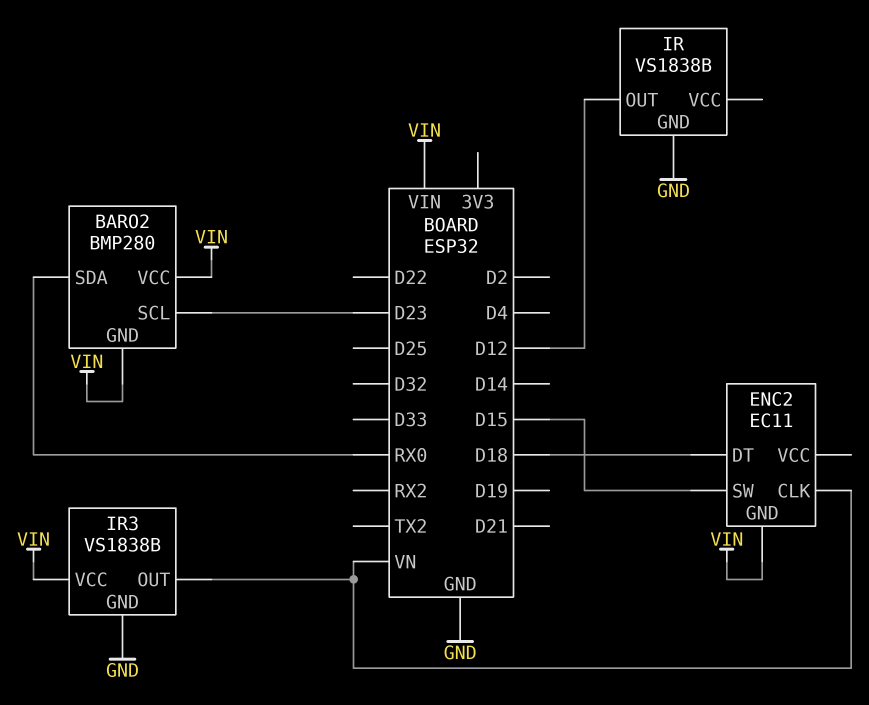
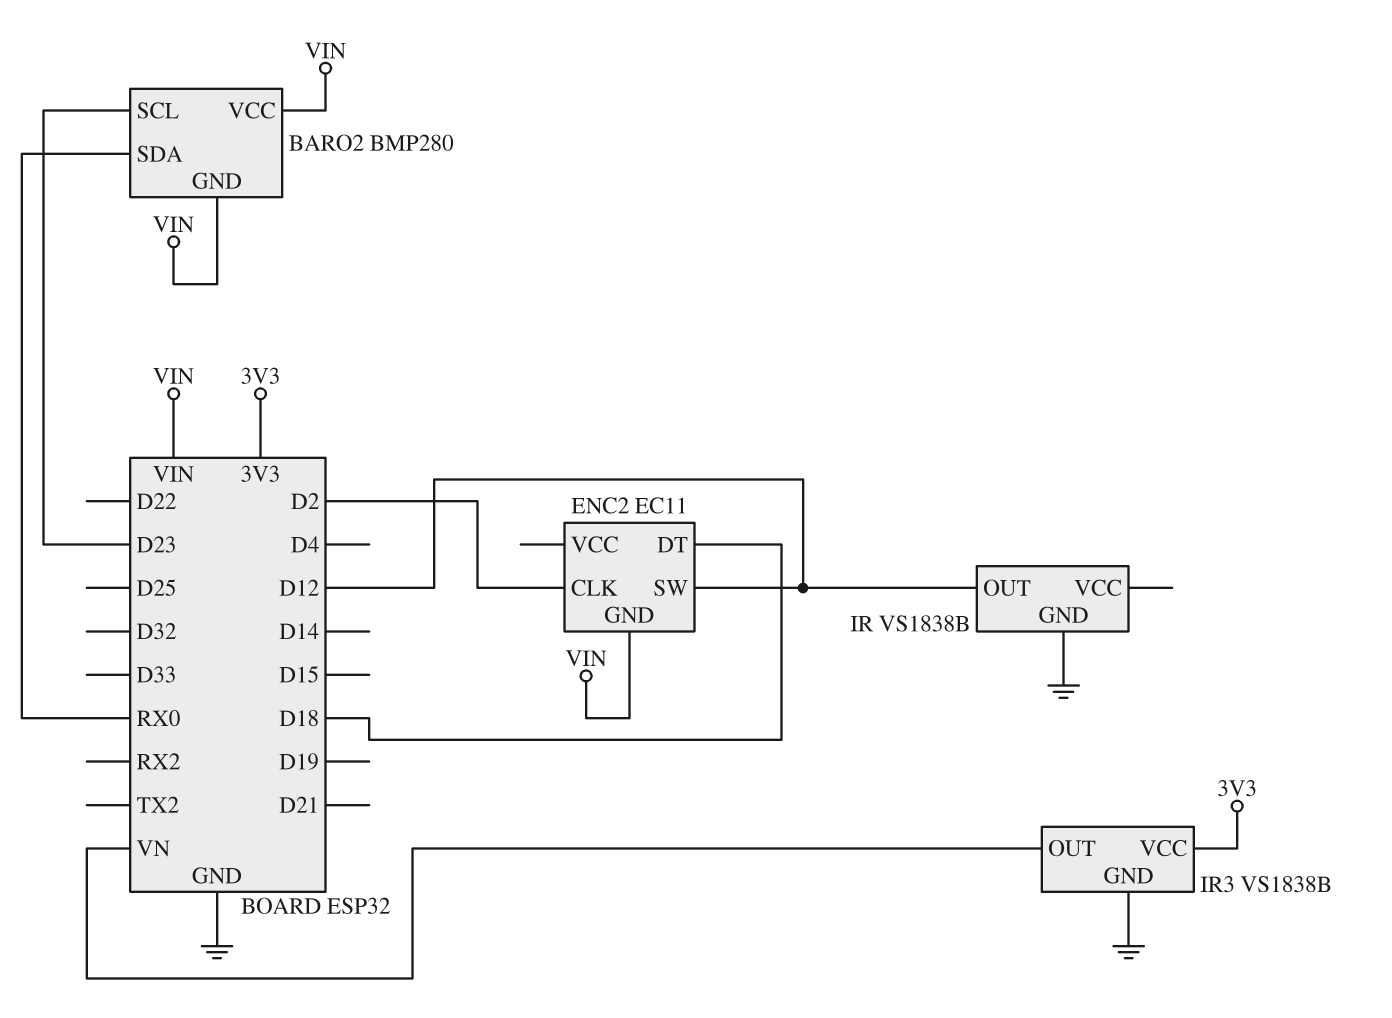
ENC2 pin CLK: VN -> D2
ENC2 pin SW: D15 -> D12
IR3 pin VCC: VIN -> 3V3

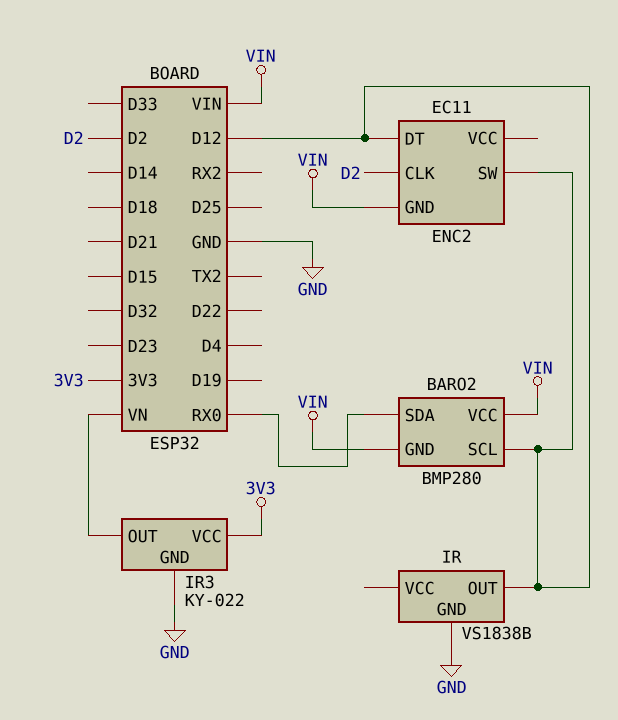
BARO2 pin SCL: D23 -> D12
ENC2 pin DT: D18 -> D12
IR3: VS1838B -> KY-022

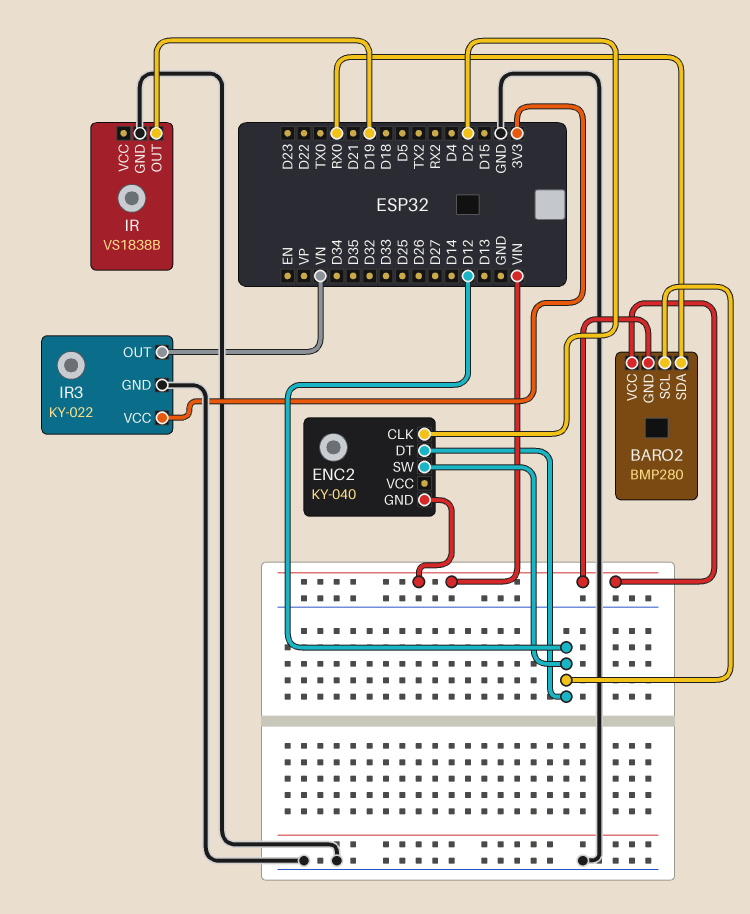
ENC2: EC11 -> KY-040
IR pin OUT: D12 -> D19

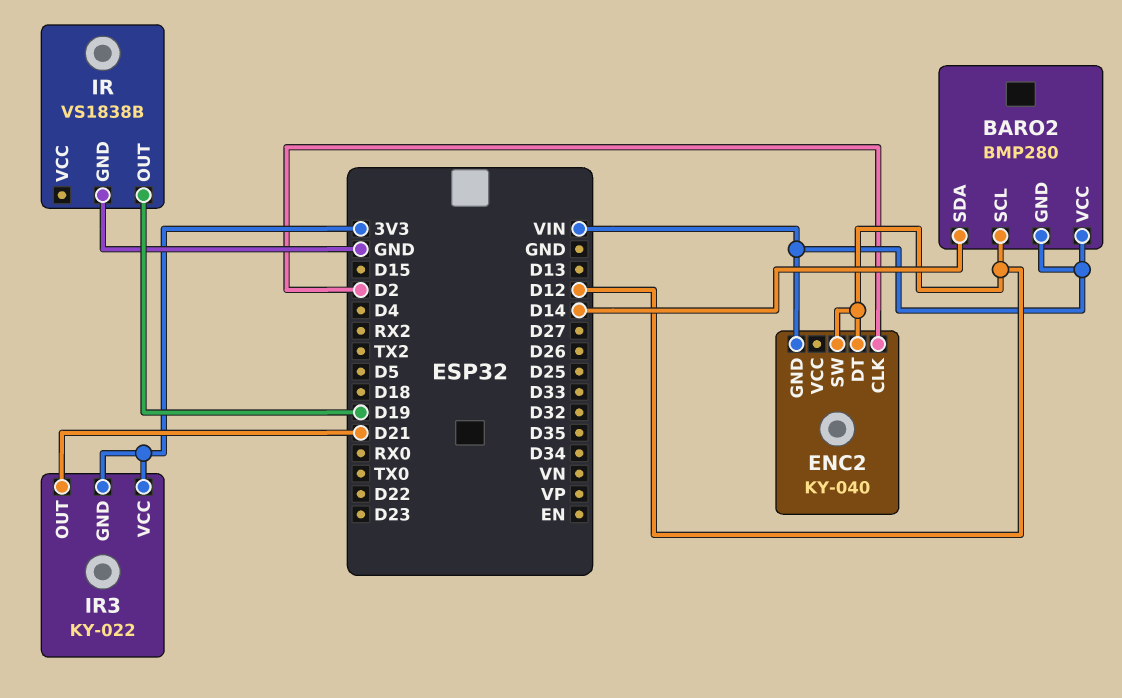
BARO2 pin SDA: RX0 -> D14
IR3 pin GND: GND -> 3V3
IR3 pin OUT: VN -> D21

